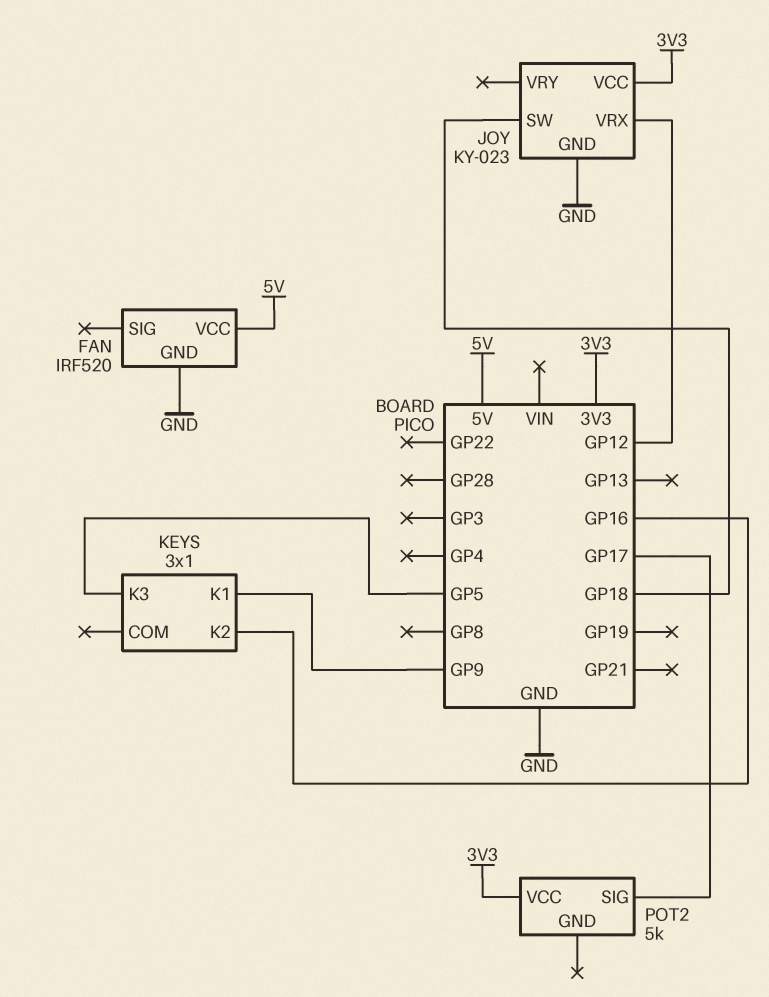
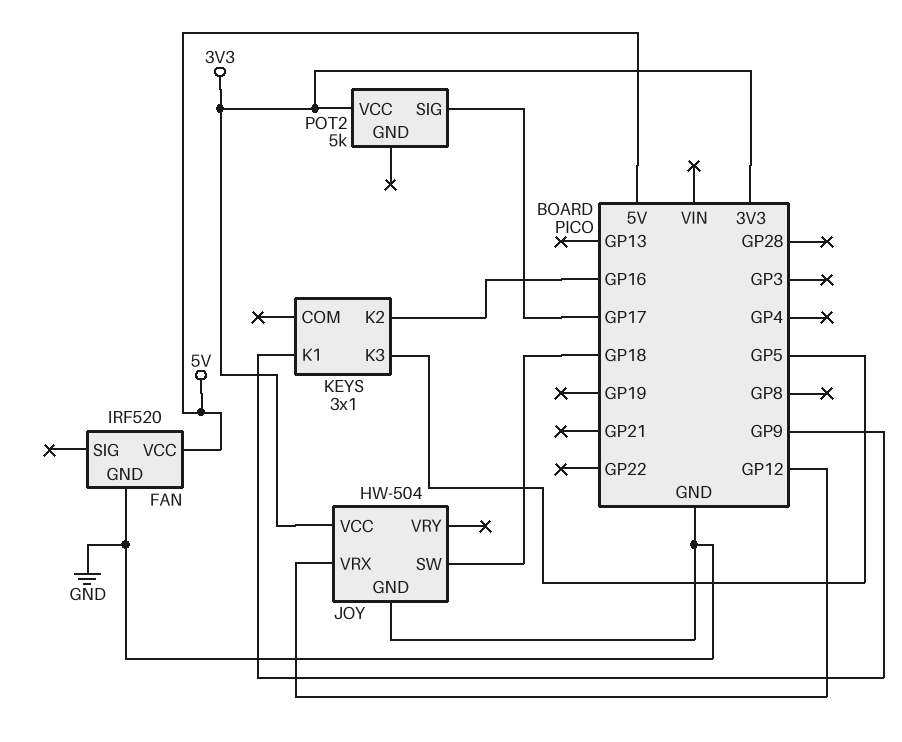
JOY: KY-023 -> HW-504

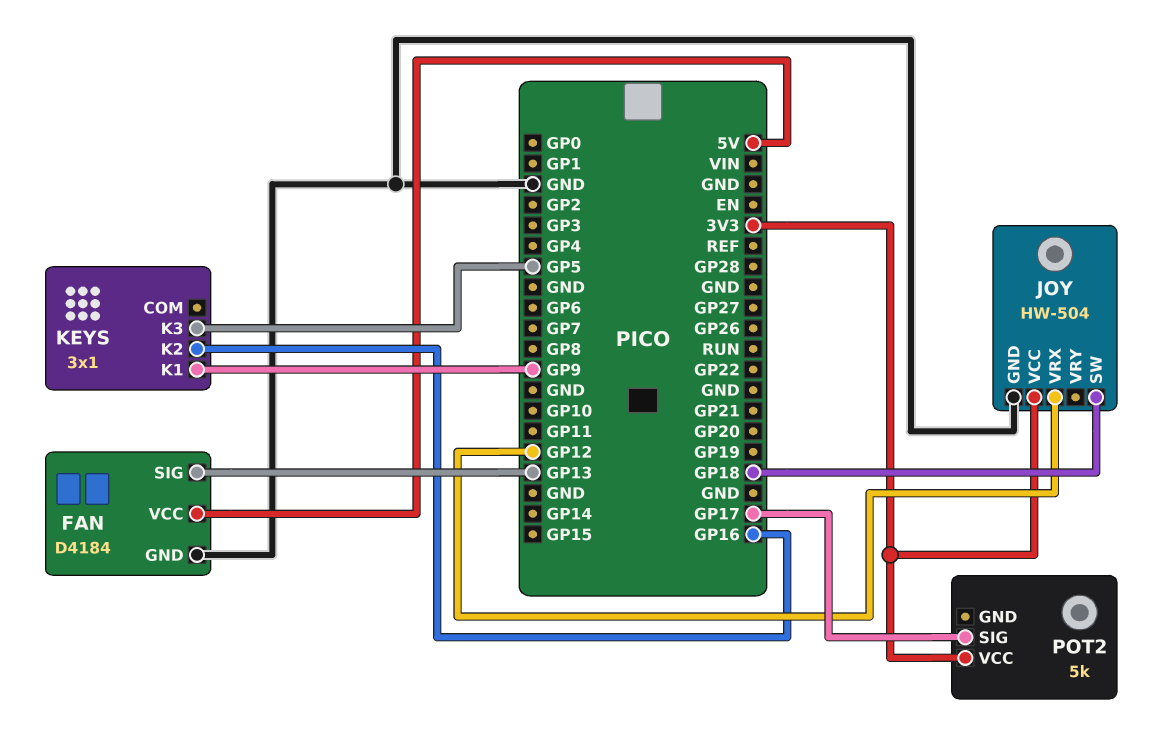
FAN: IRF520 -> D4184
FAN pin SIG: none -> GP13

